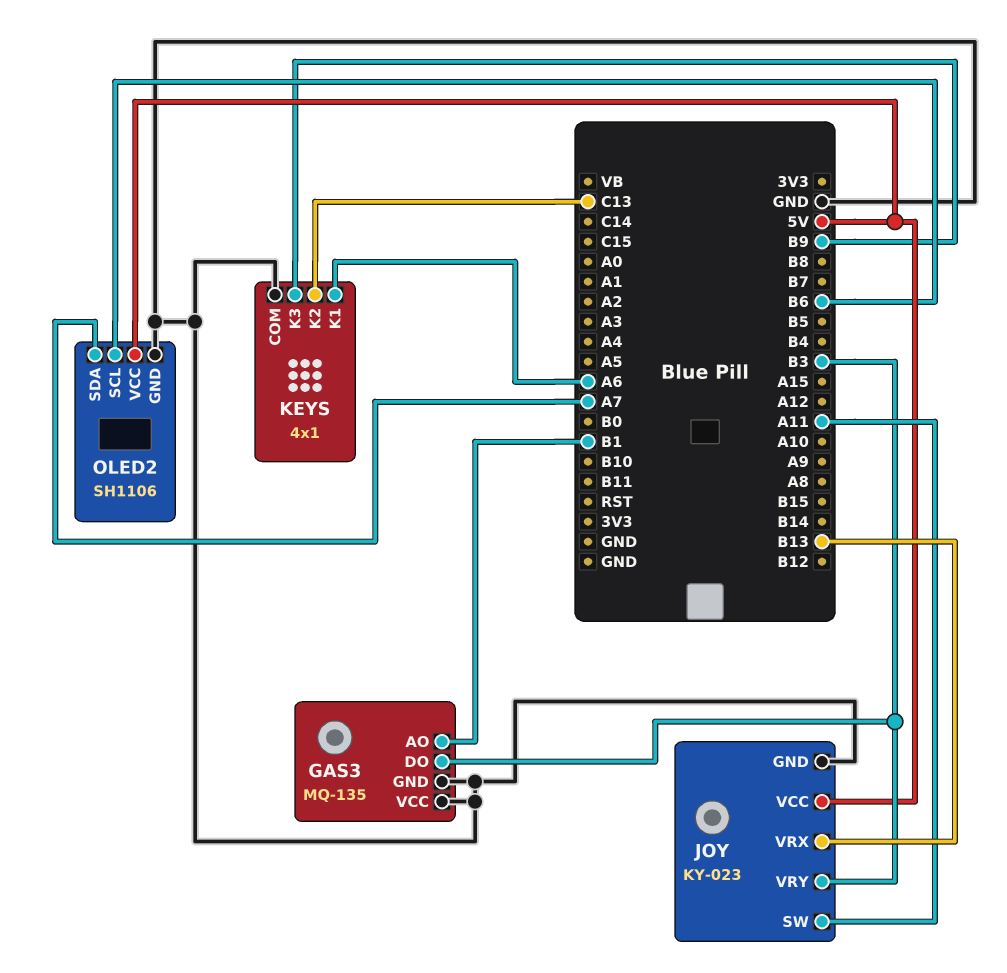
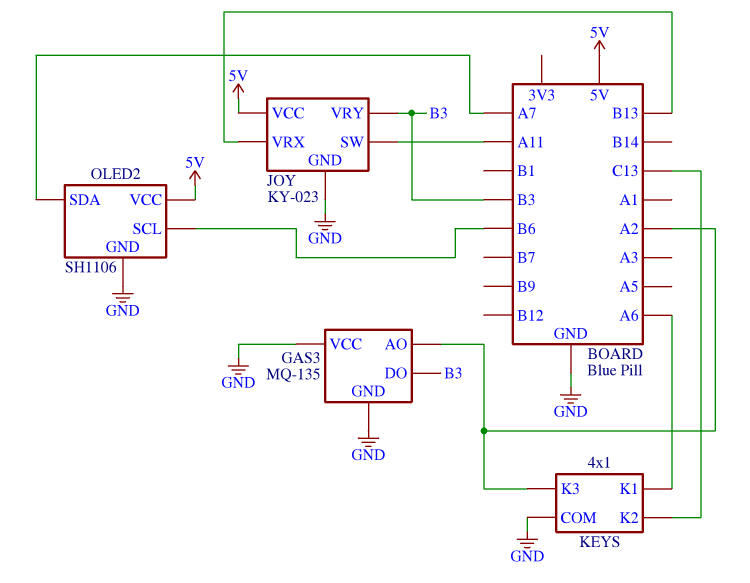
GAS3 pin AO: B1 -> A2
KEYS pin K3: B9 -> A2

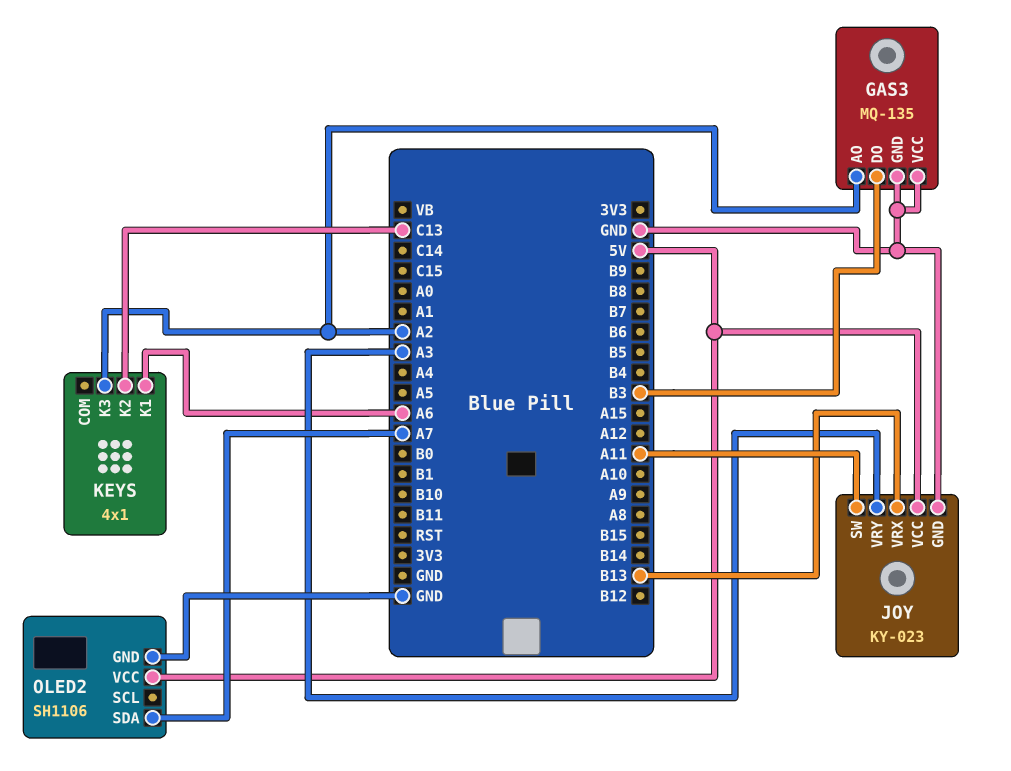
JOY pin VRY: B3 -> A3
KEYS pin COM: GND -> none
OLED2 pin SCL: B6 -> none

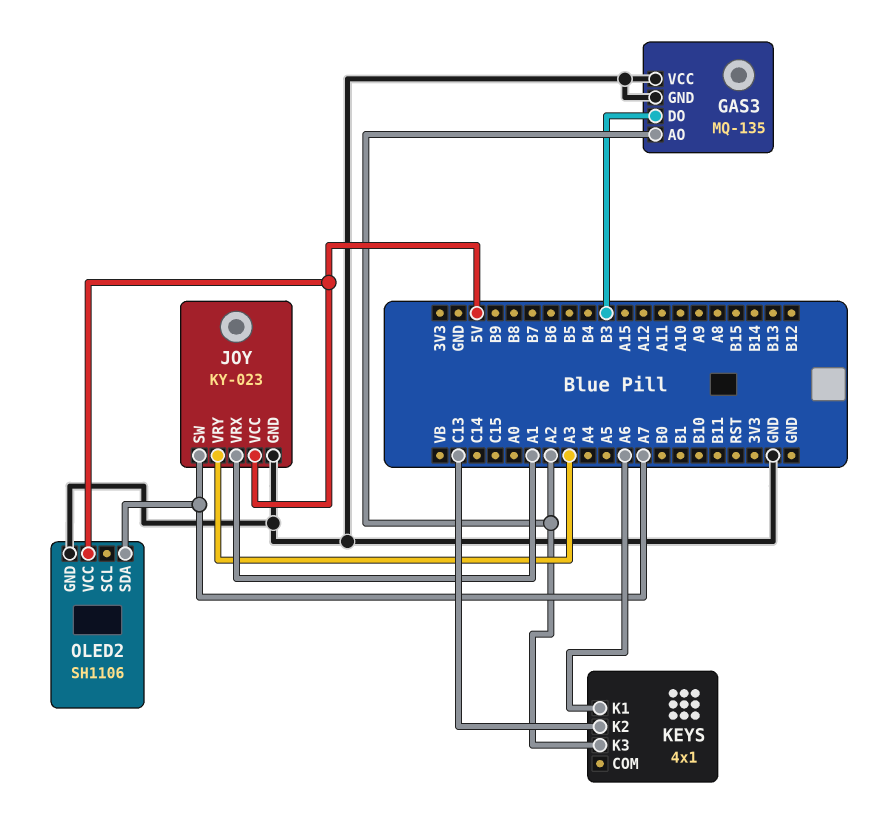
JOY pin SW: A11 -> A7
JOY pin VRX: B13 -> A1

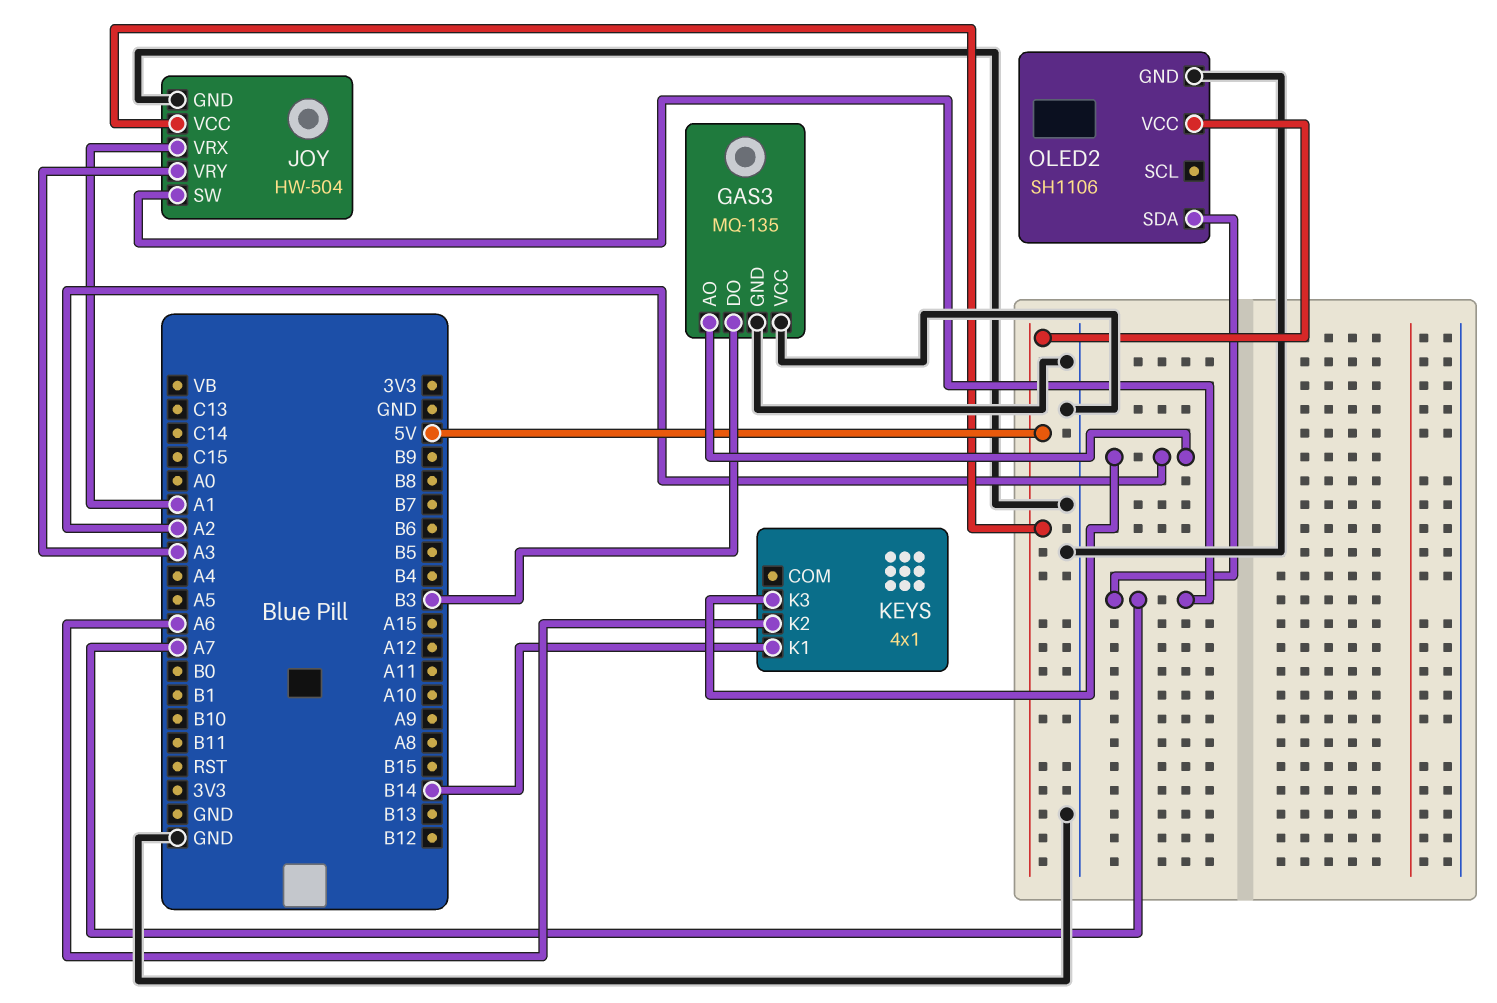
JOY: KY-023 -> HW-504
KEYS pin K1: A6 -> B14
KEYS pin K2: C13 -> A6

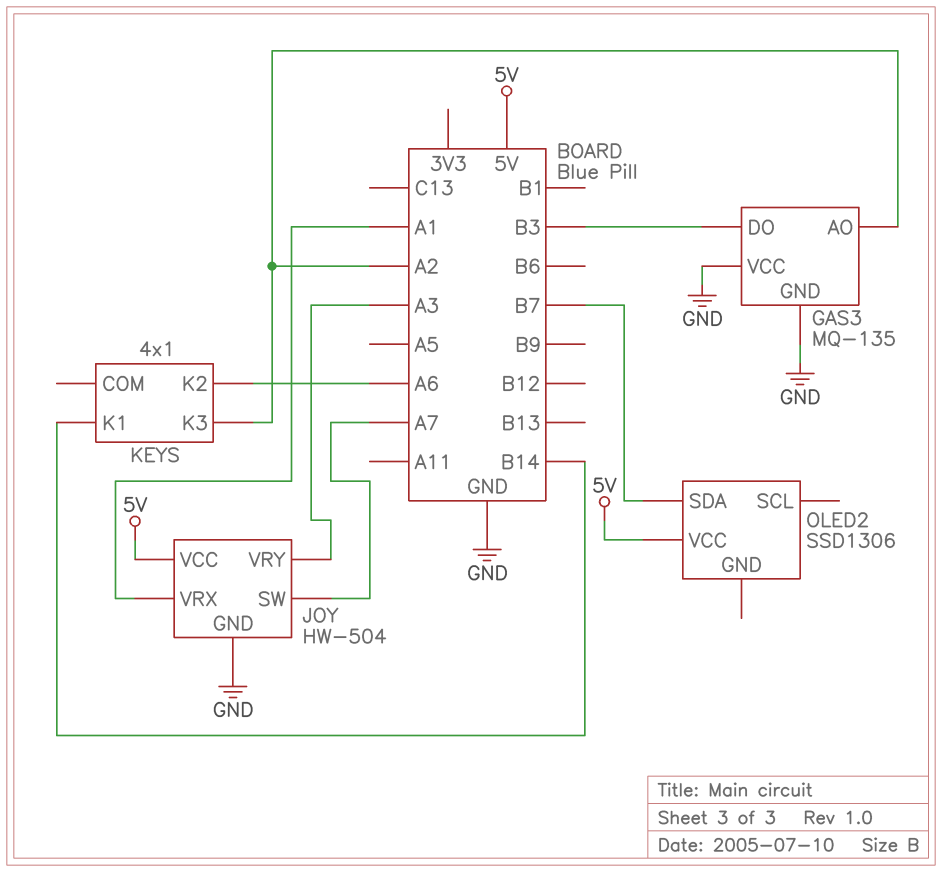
OLED2: SH1106 -> SSD1306
OLED2 pin GND: GND -> none
OLED2 pin SDA: A7 -> B7

